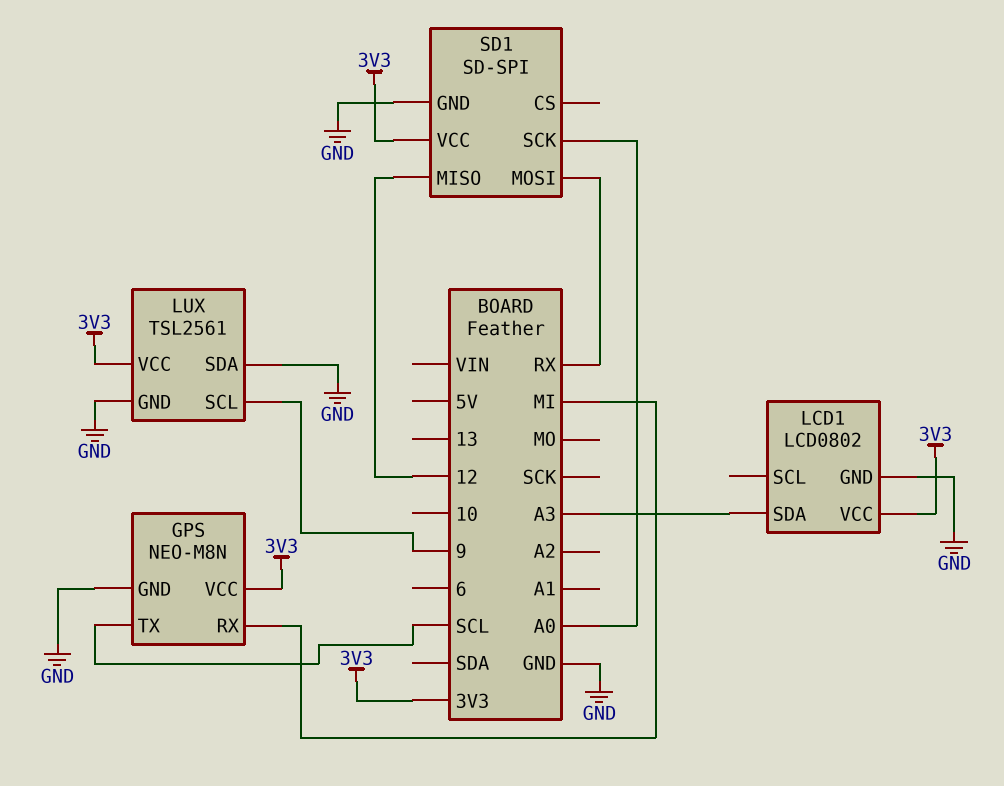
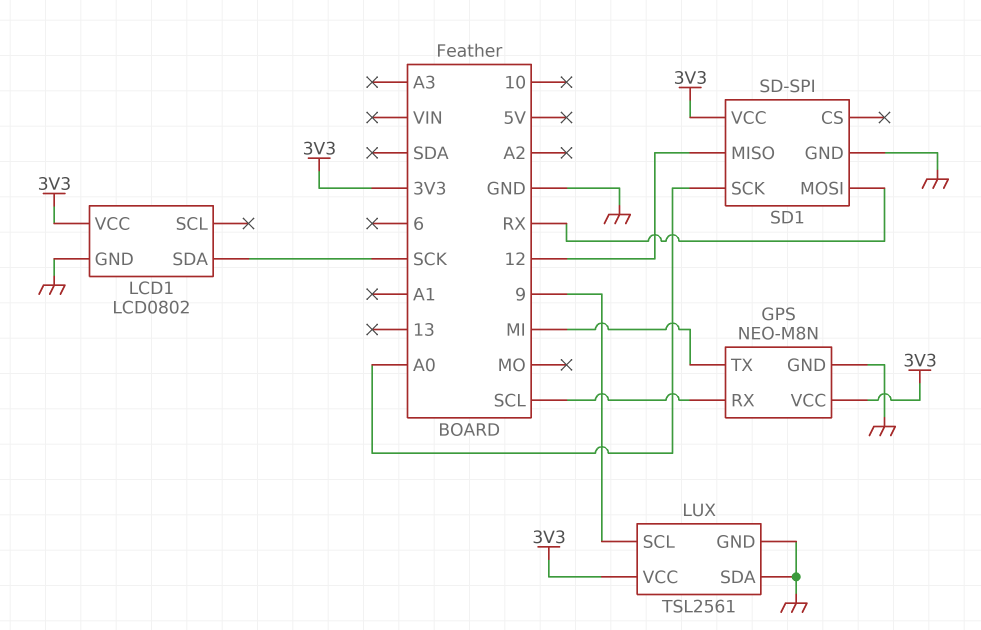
GPS pin RX: MI -> SCL
GPS pin TX: SCL -> MI
LCD1 pin SDA: A3 -> SCK

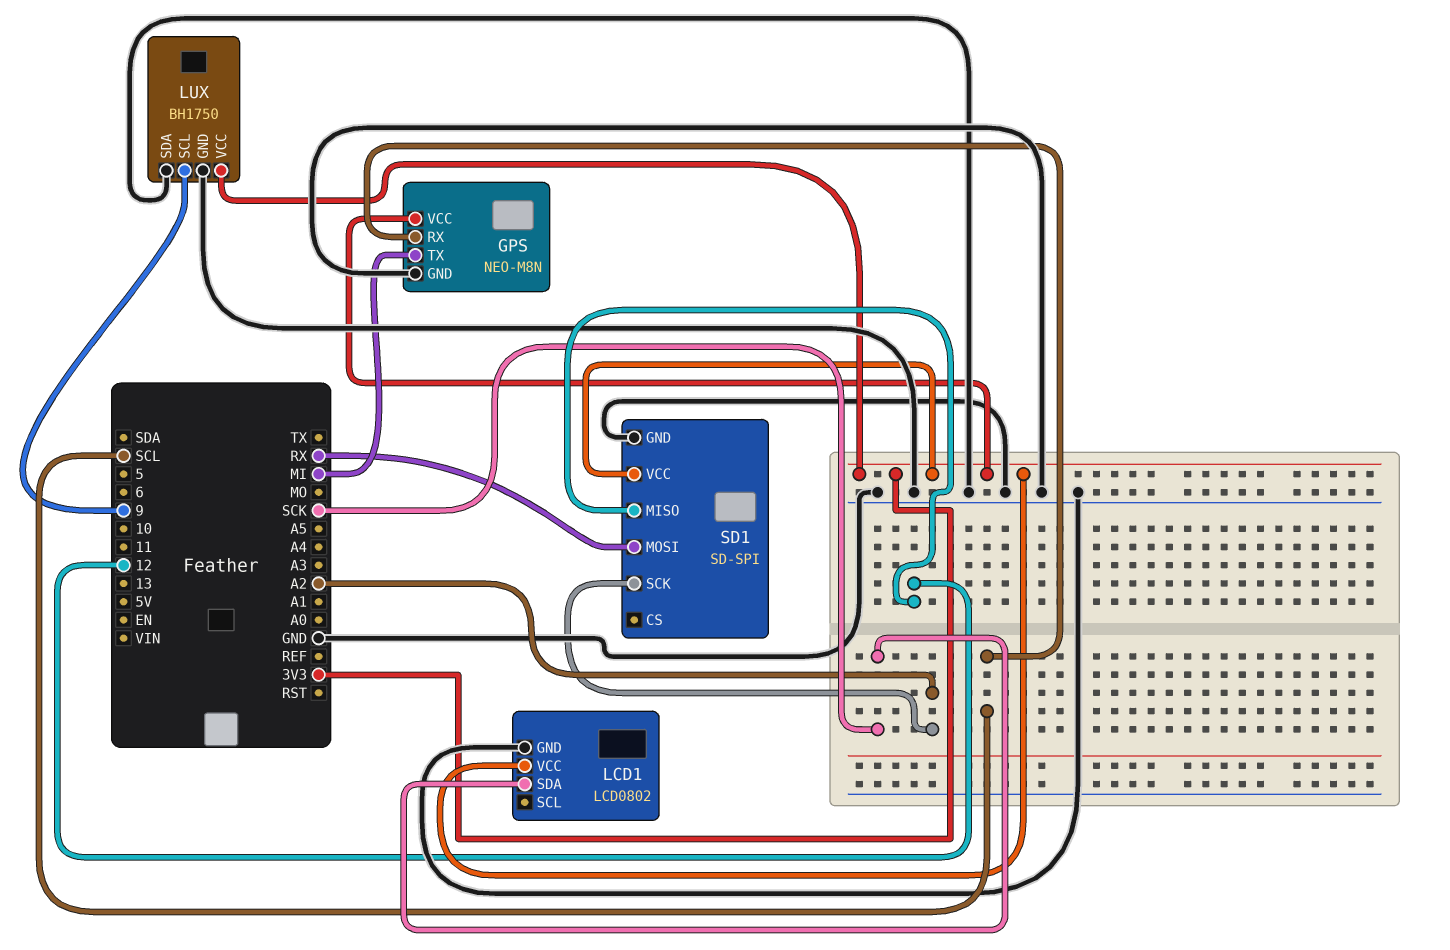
LUX: TSL2561 -> BH1750
SD1 pin SCK: A0 -> A2

